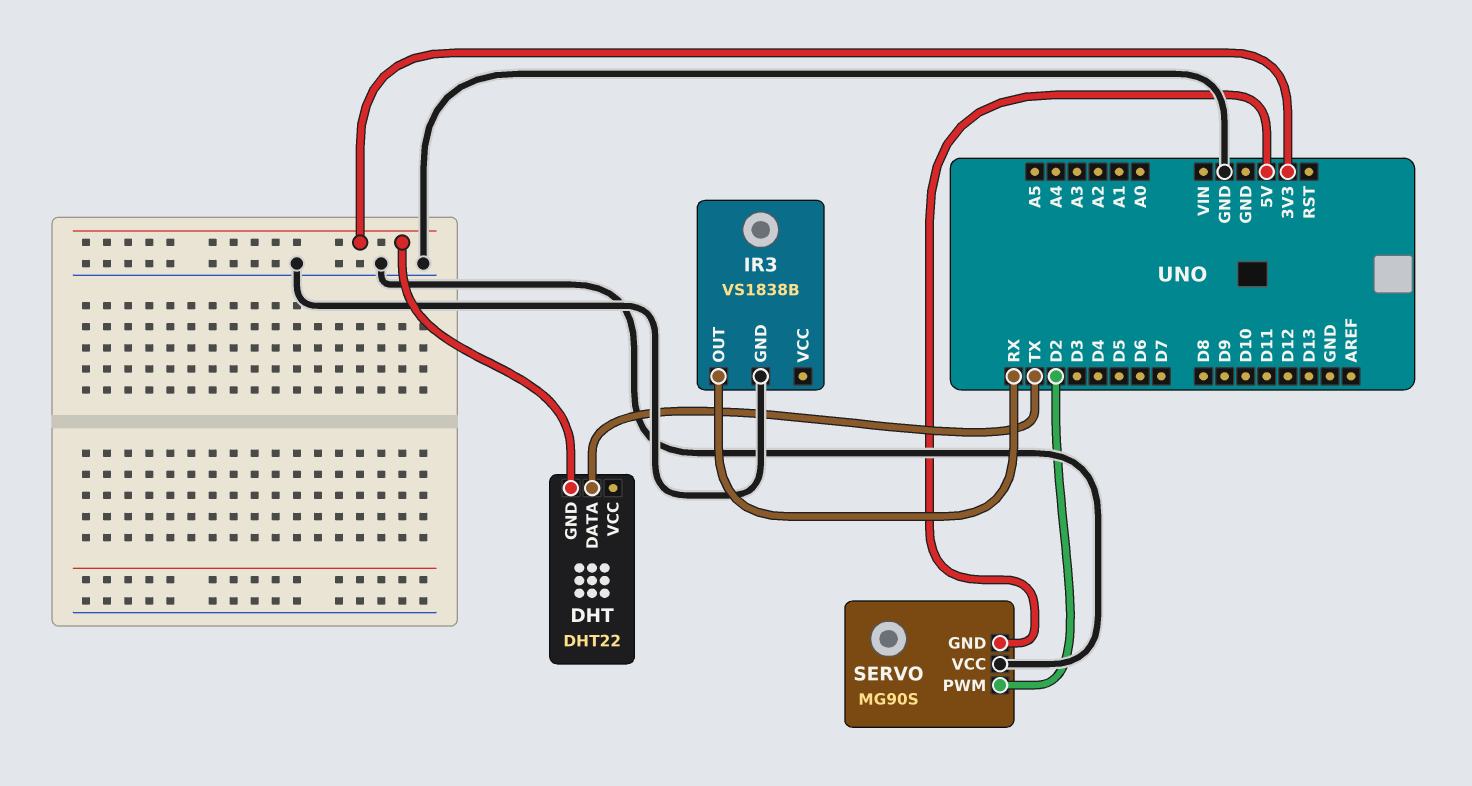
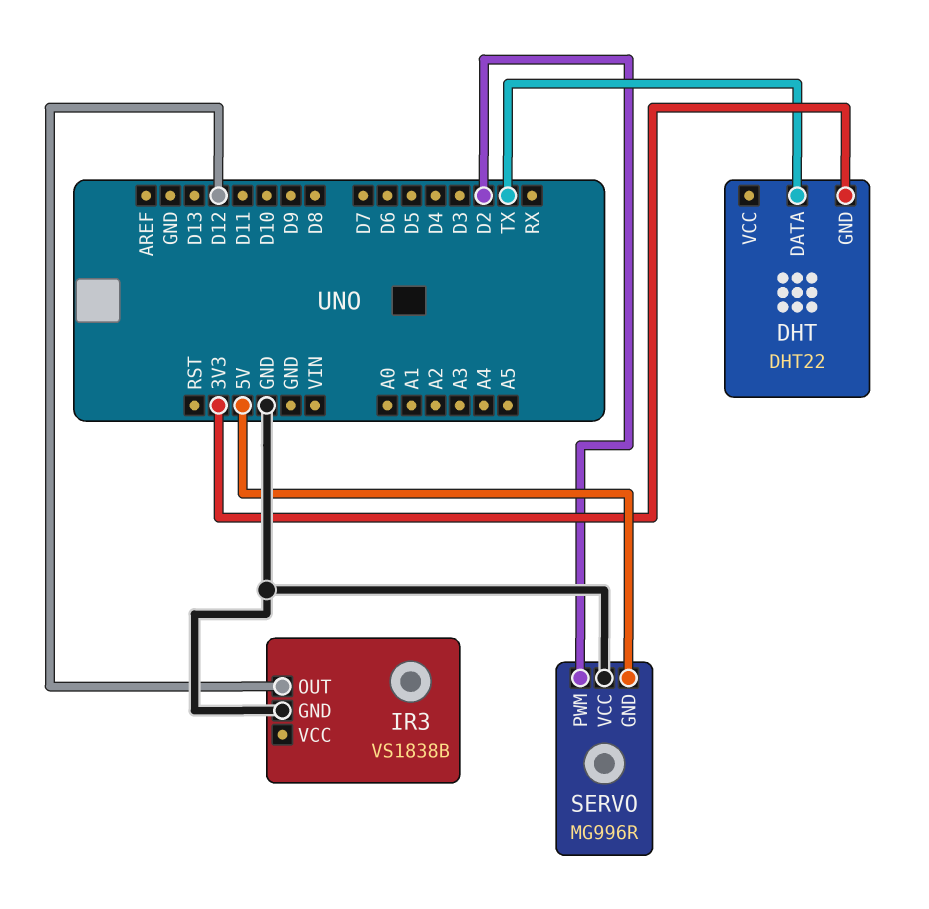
IR3 pin OUT: RX -> D12
SERVO: MG90S -> MG996R

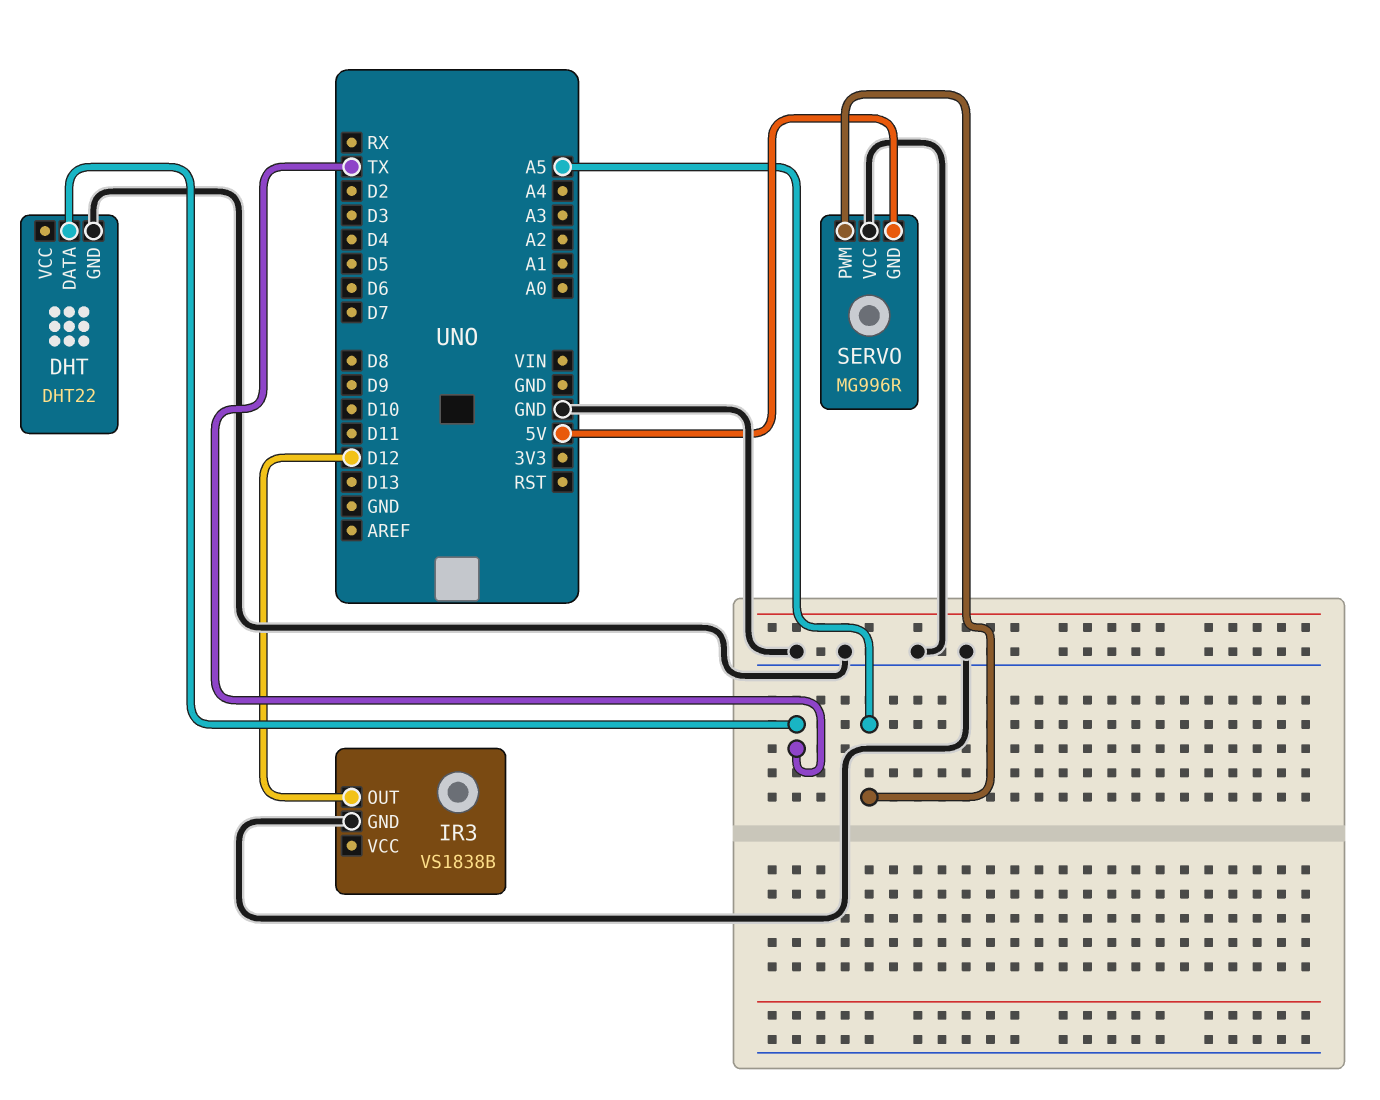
DHT pin GND: 3V3 -> GND
SERVO pin PWM: D2 -> A5

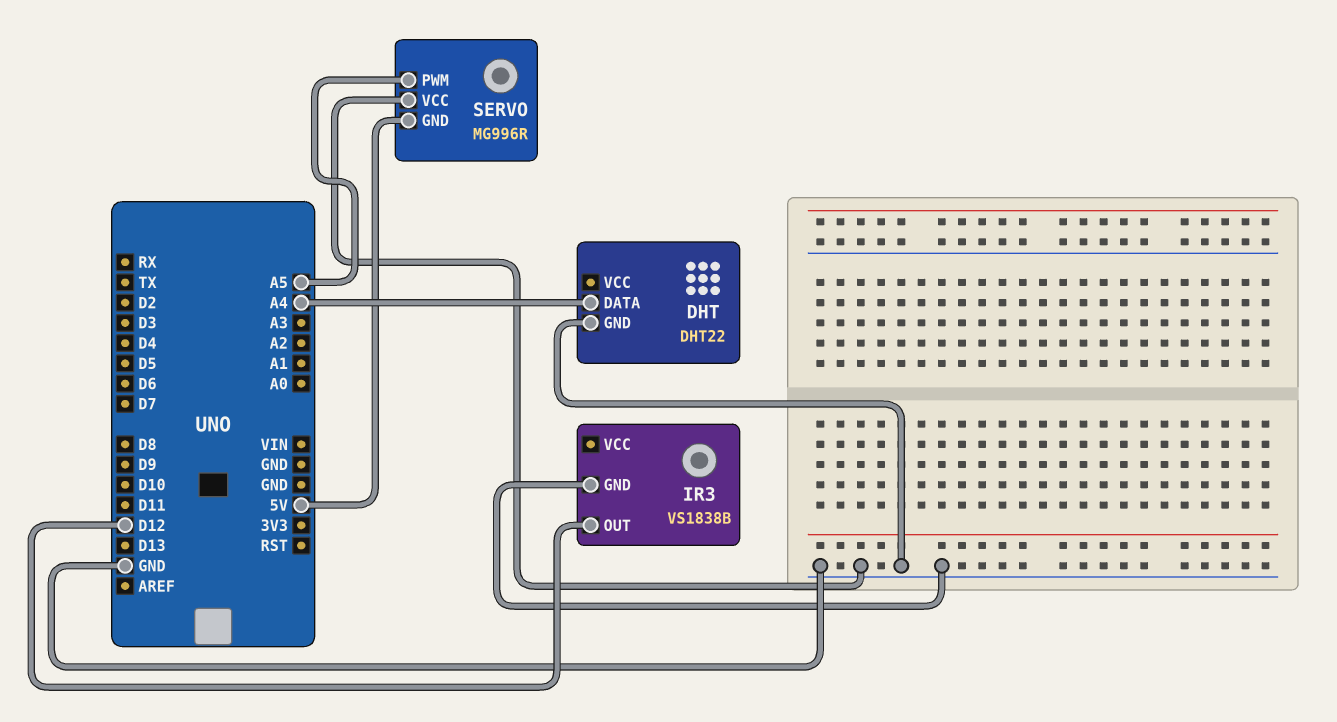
DHT pin DATA: TX -> A4

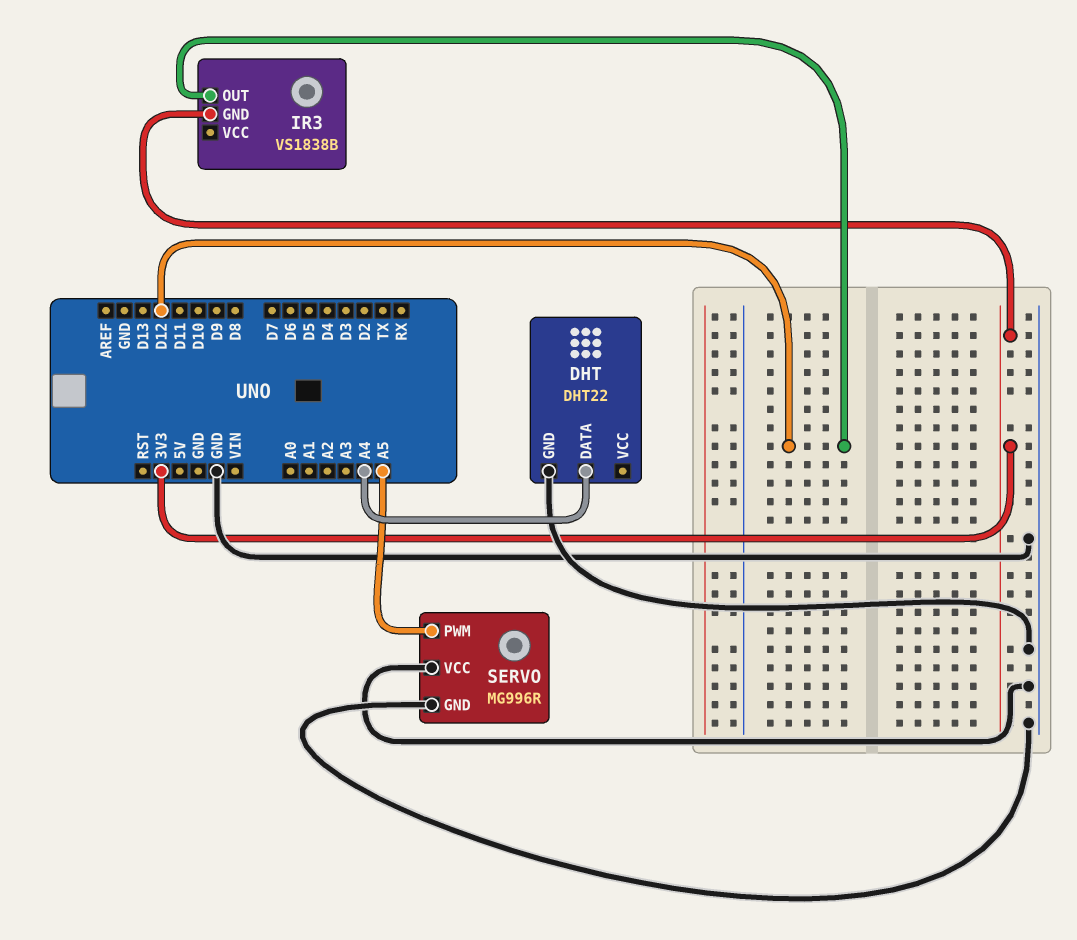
IR3 pin GND: GND -> 3V3
SERVO pin GND: 5V -> GND

